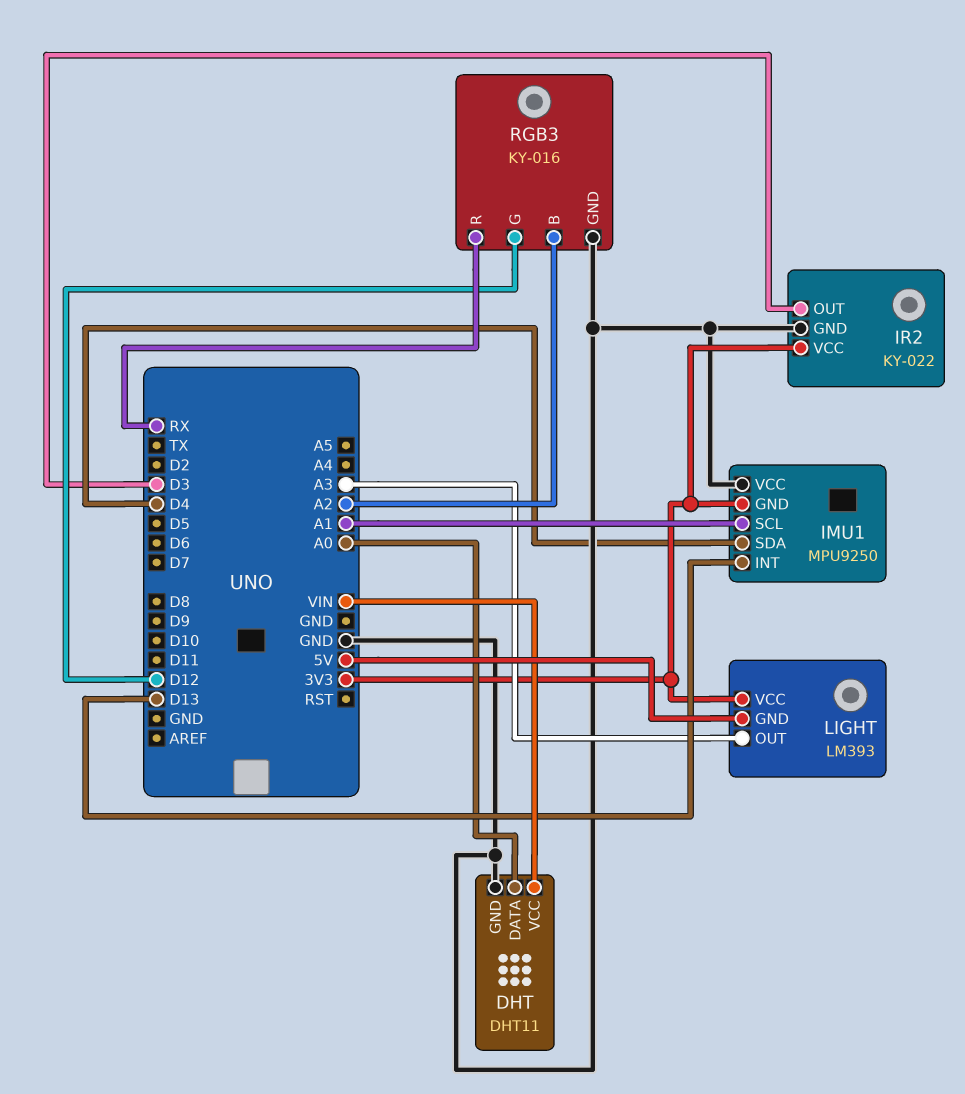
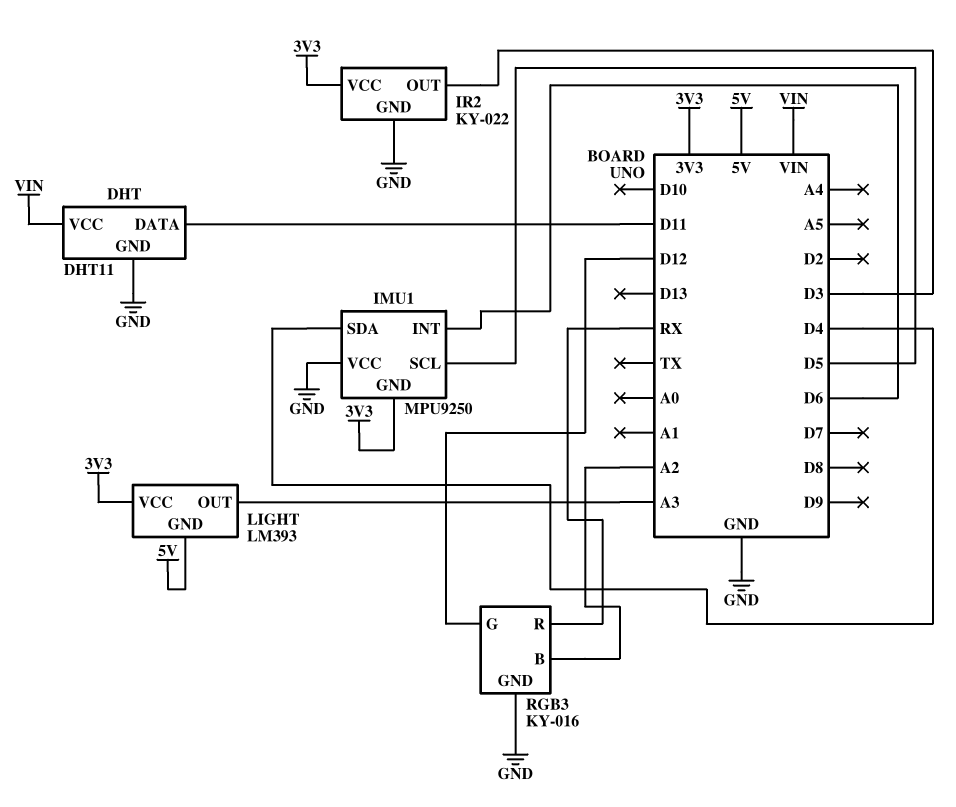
DHT pin DATA: A0 -> D11
IMU1 pin INT: D13 -> D6
IMU1 pin SCL: A1 -> D5

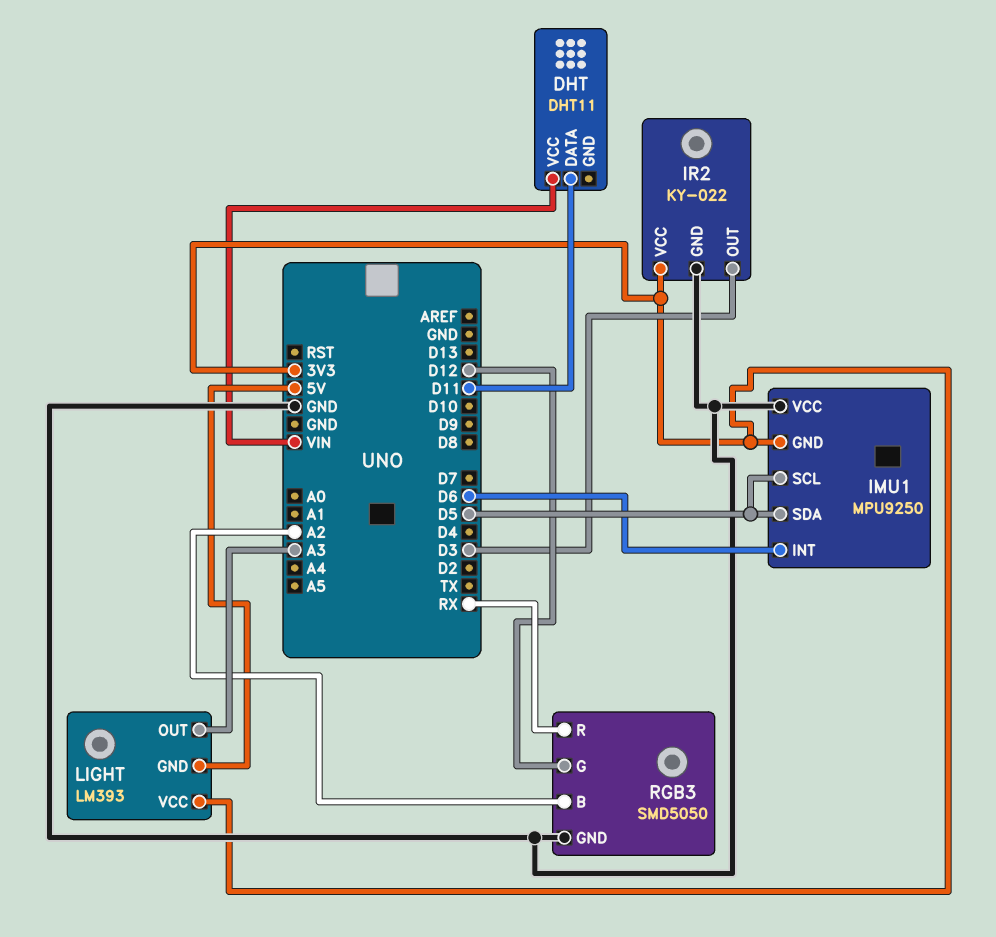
DHT pin GND: GND -> none
IMU1 pin SDA: D4 -> D5
RGB3: KY-016 -> SMD5050

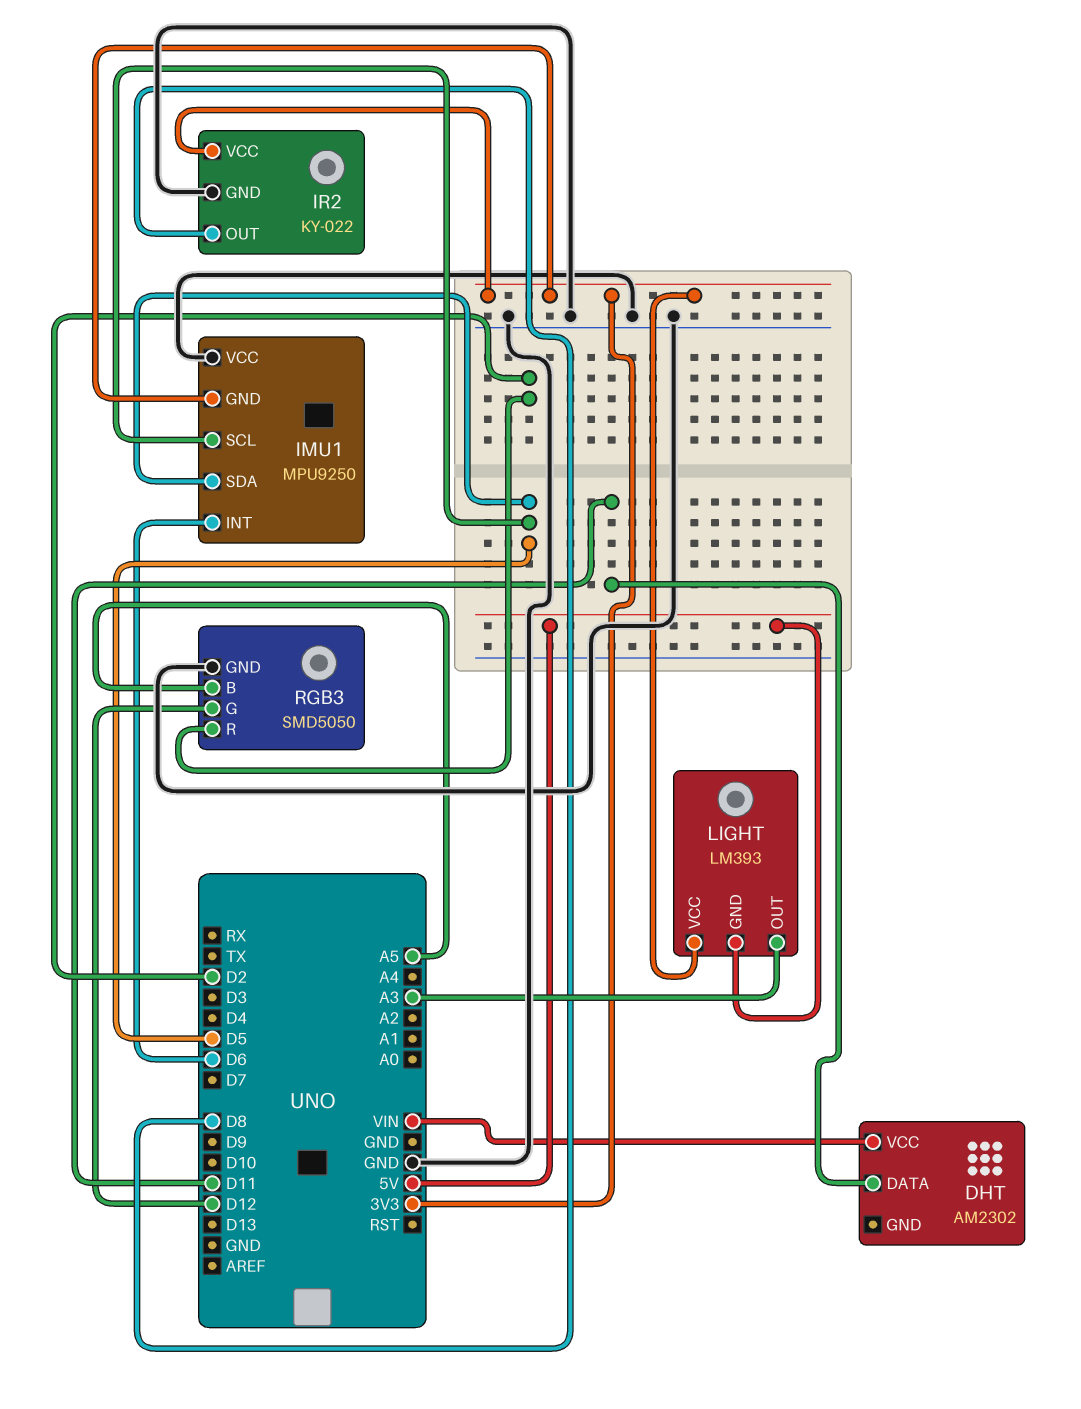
DHT: DHT11 -> AM2302
IR2 pin OUT: D3 -> D8
RGB3 pin B: A2 -> A5
RGB3 pin R: RX -> D2

